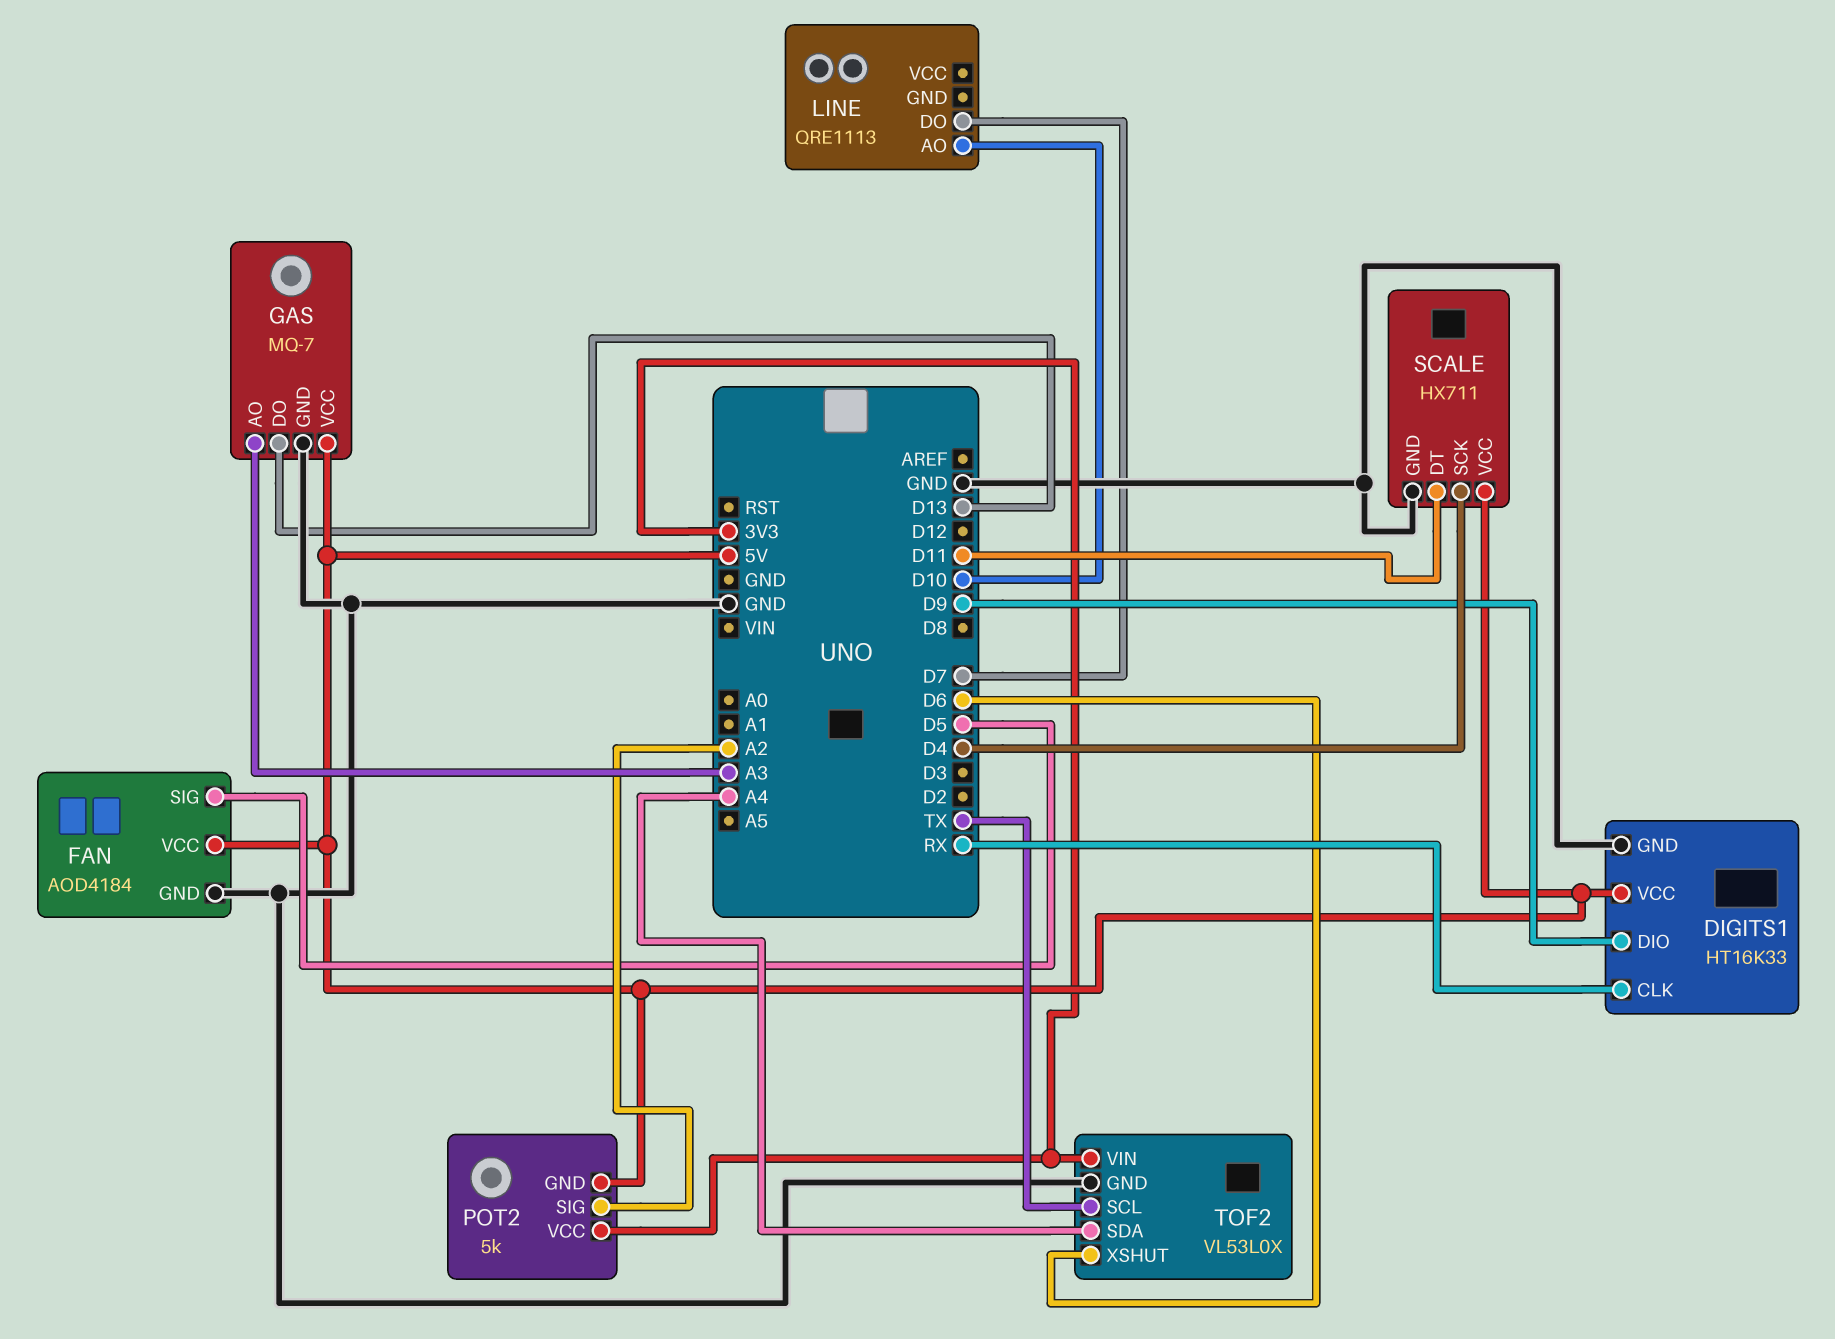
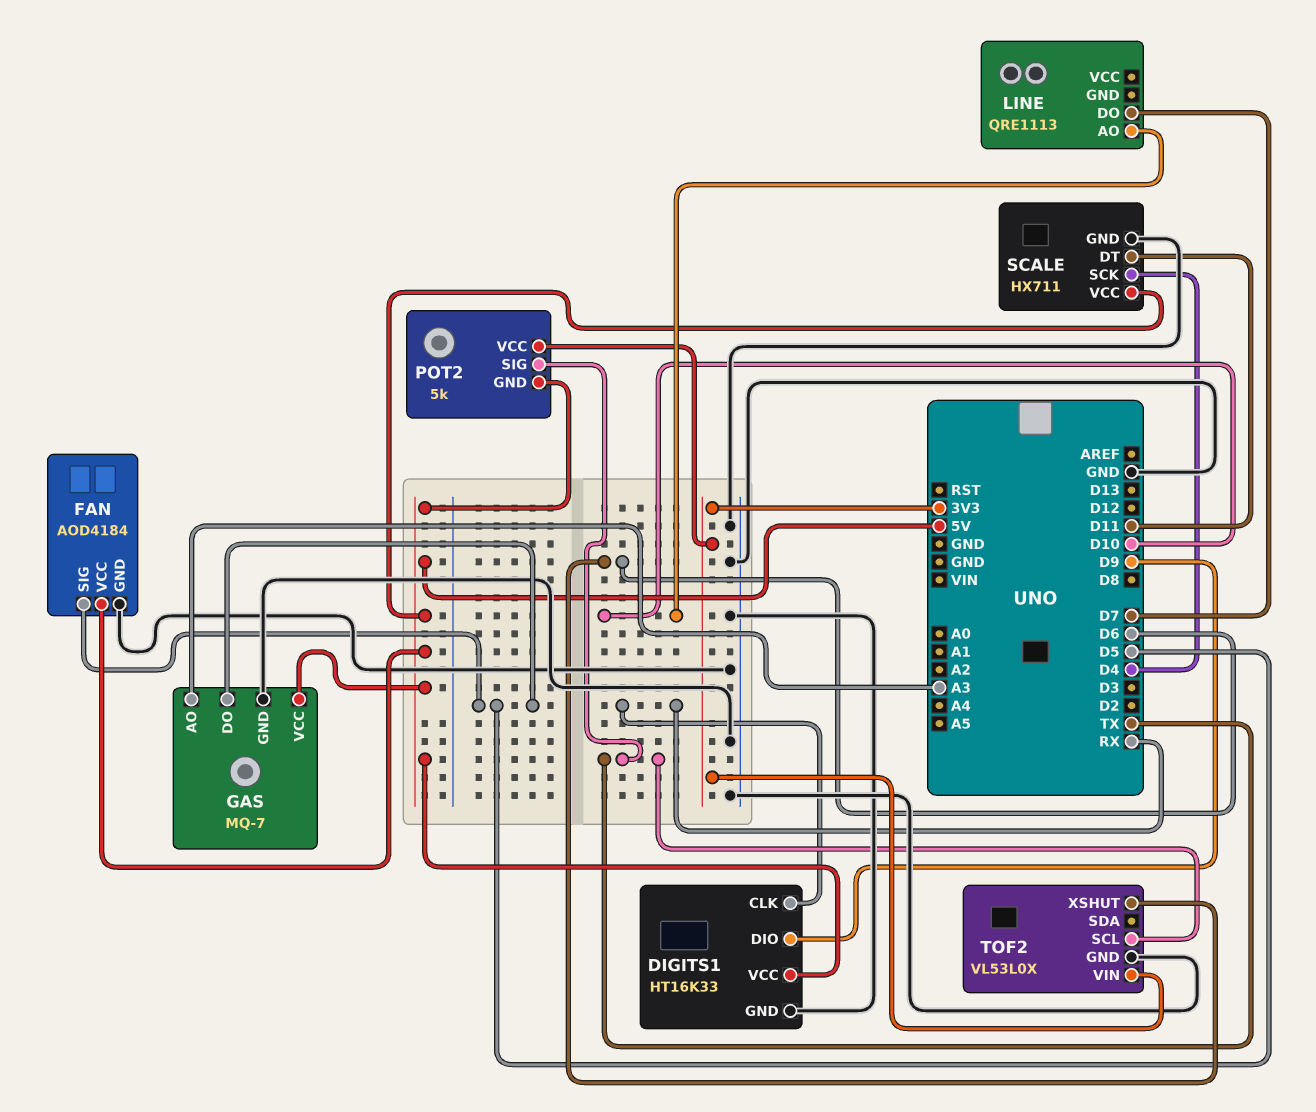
GAS pin DO: D13 -> D5
POT2 pin SIG: A2 -> TX
TOF2 pin SDA: A4 -> none

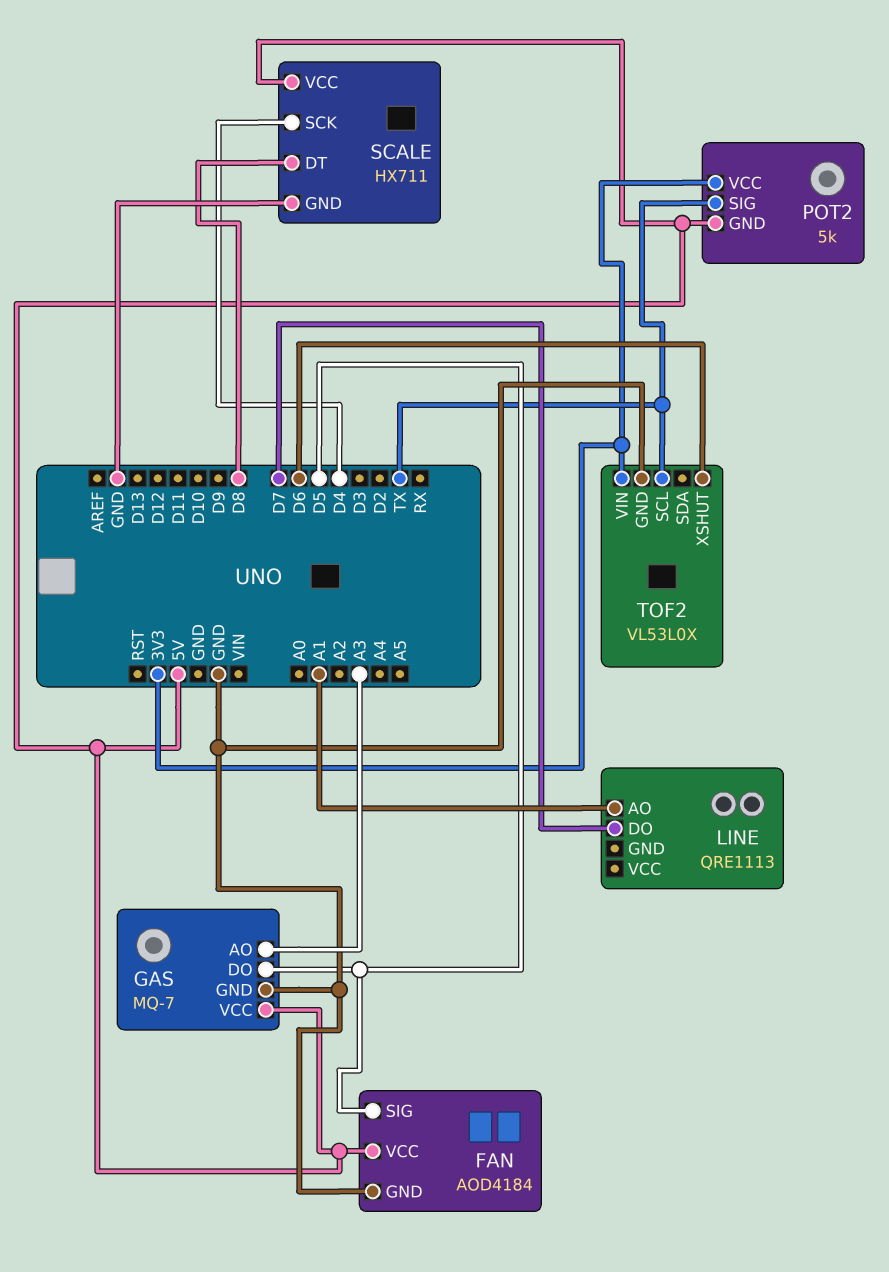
DIGITS1: HT16K33 -> none
DIGITS1 pin CLK: RX -> none
DIGITS1 pin DIO: D9 -> none
DIGITS1 pin GND: GND -> none
DIGITS1 pin VCC: 5V -> none
LINE pin AO: D10 -> A1
SCALE pin DT: D11 -> D8

